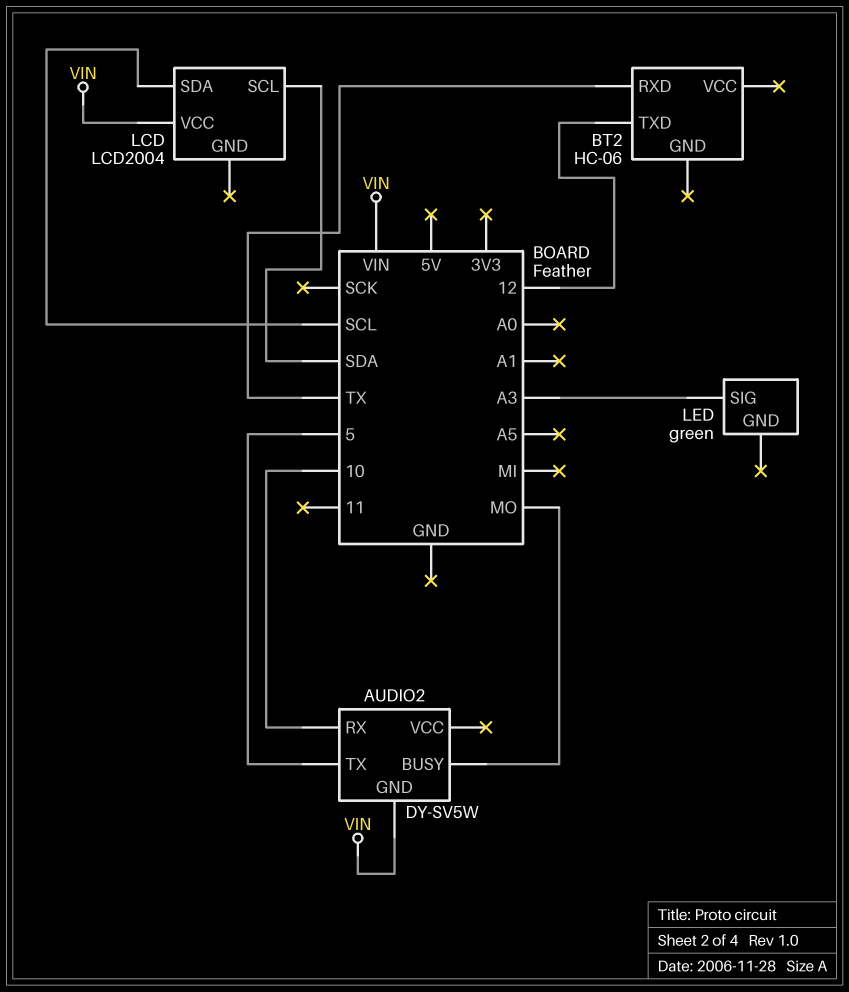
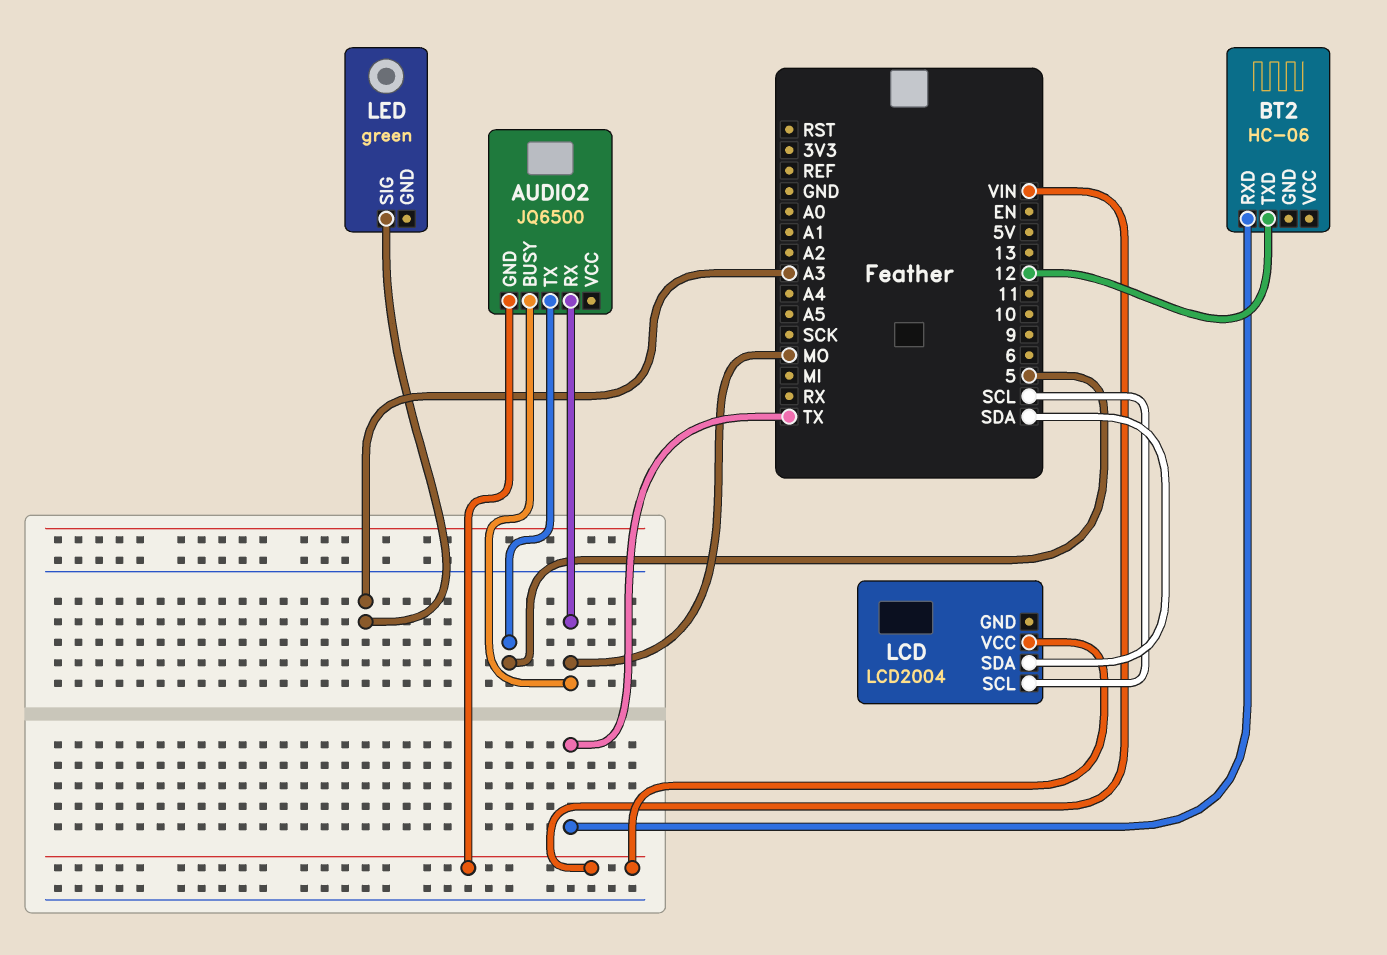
AUDIO2: DY-SV5W -> JQ6500
AUDIO2 pin RX: 10 -> MO
LCD pin SCL: SDA -> SCL
LCD pin SDA: SCL -> SDA

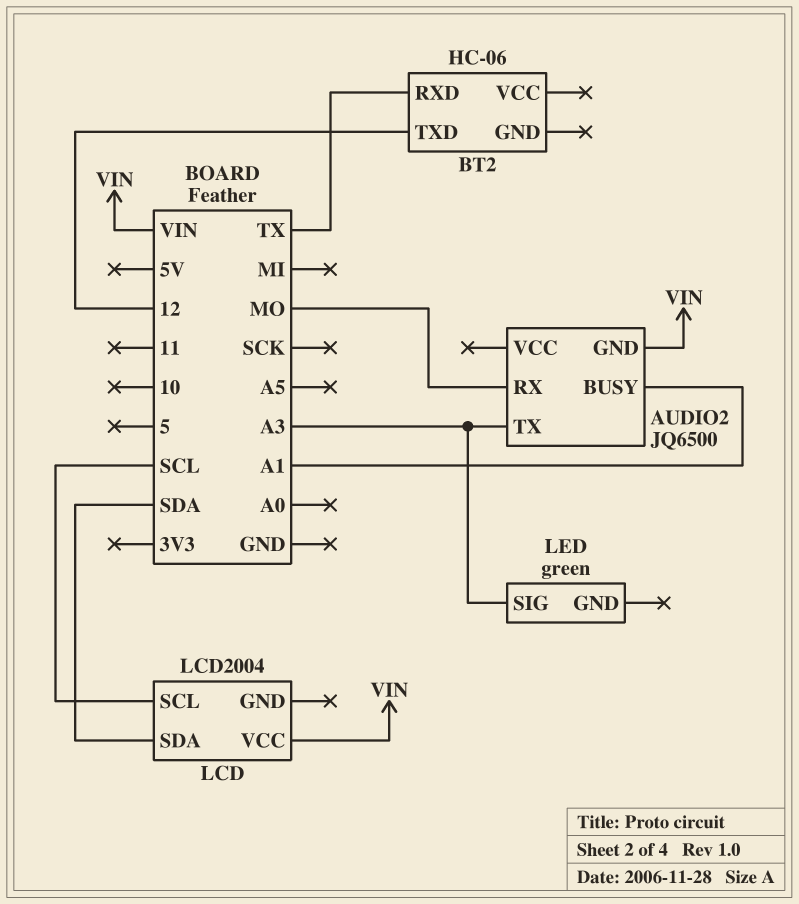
AUDIO2 pin BUSY: MO -> A1
AUDIO2 pin TX: 5 -> A3

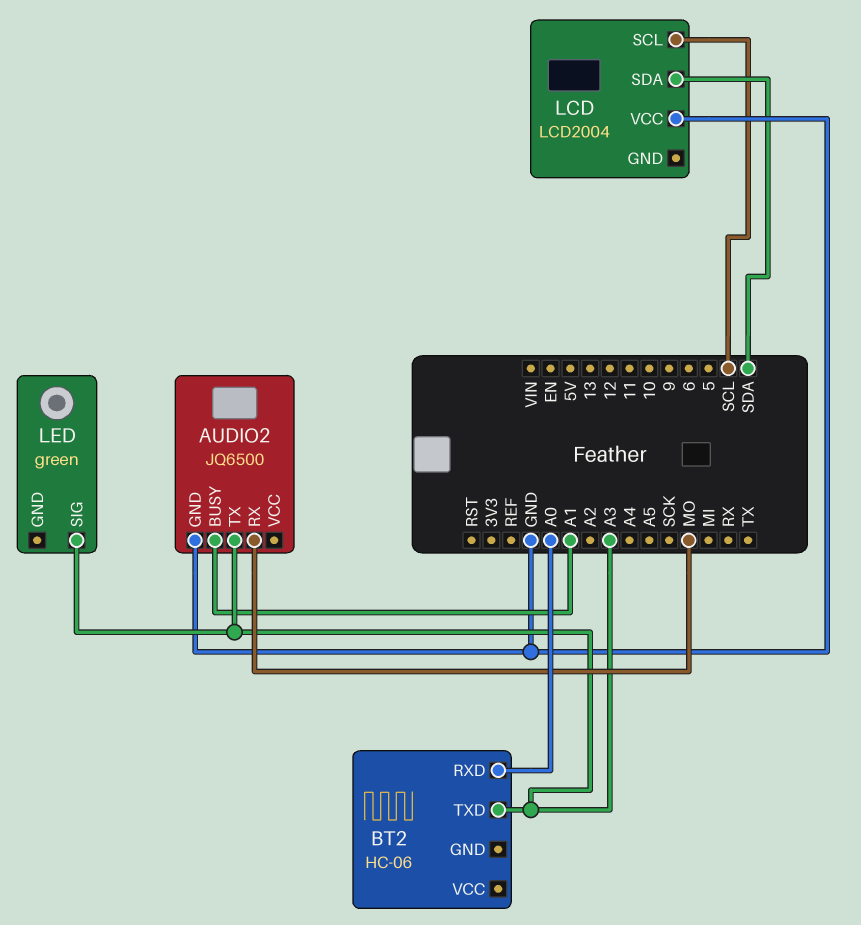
AUDIO2 pin GND: VIN -> GND
BT2 pin RXD: TX -> A0
BT2 pin TXD: 12 -> A3
LCD pin VCC: VIN -> GND

